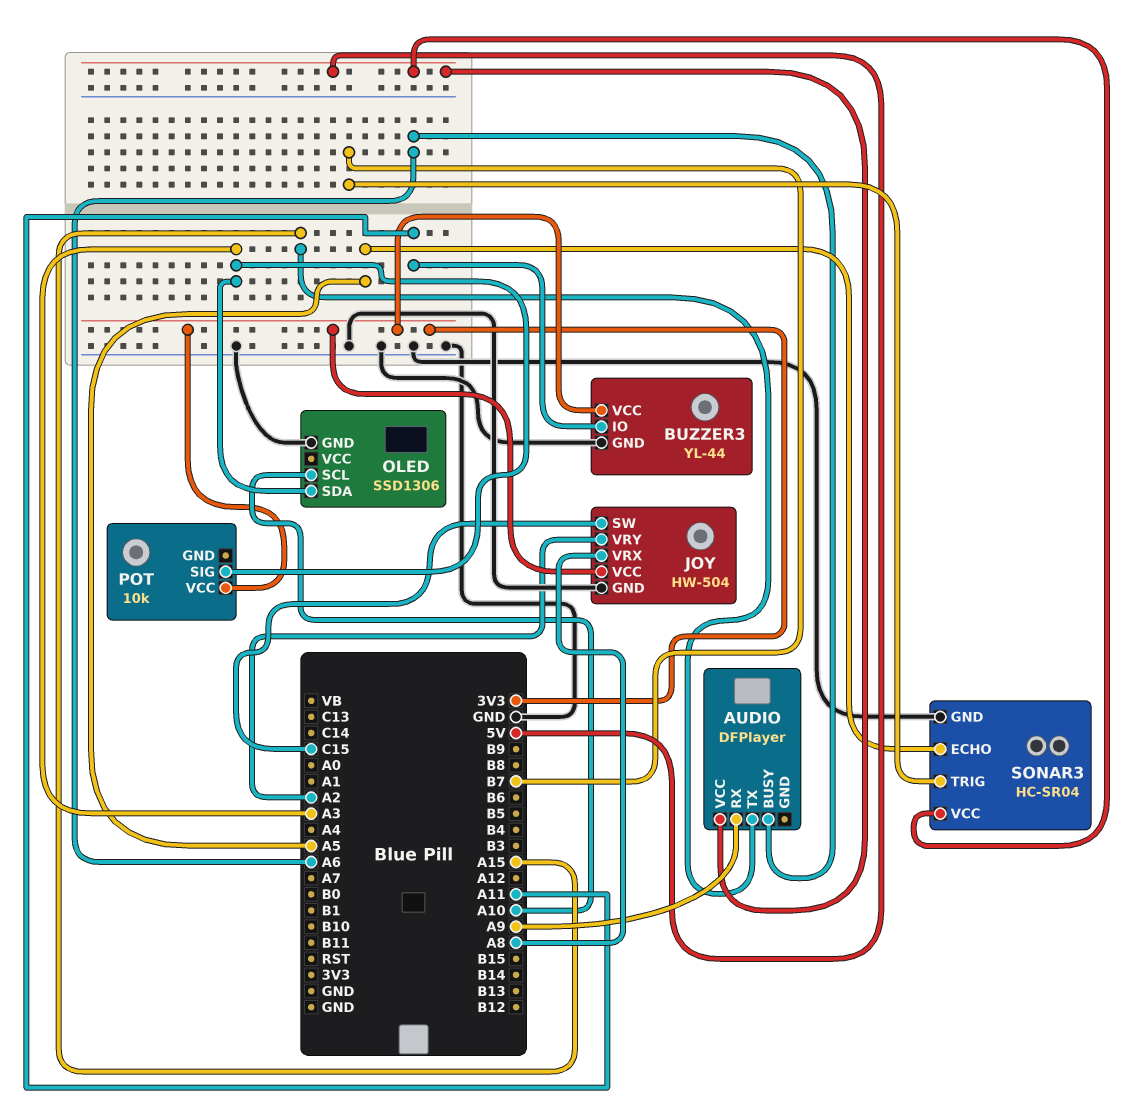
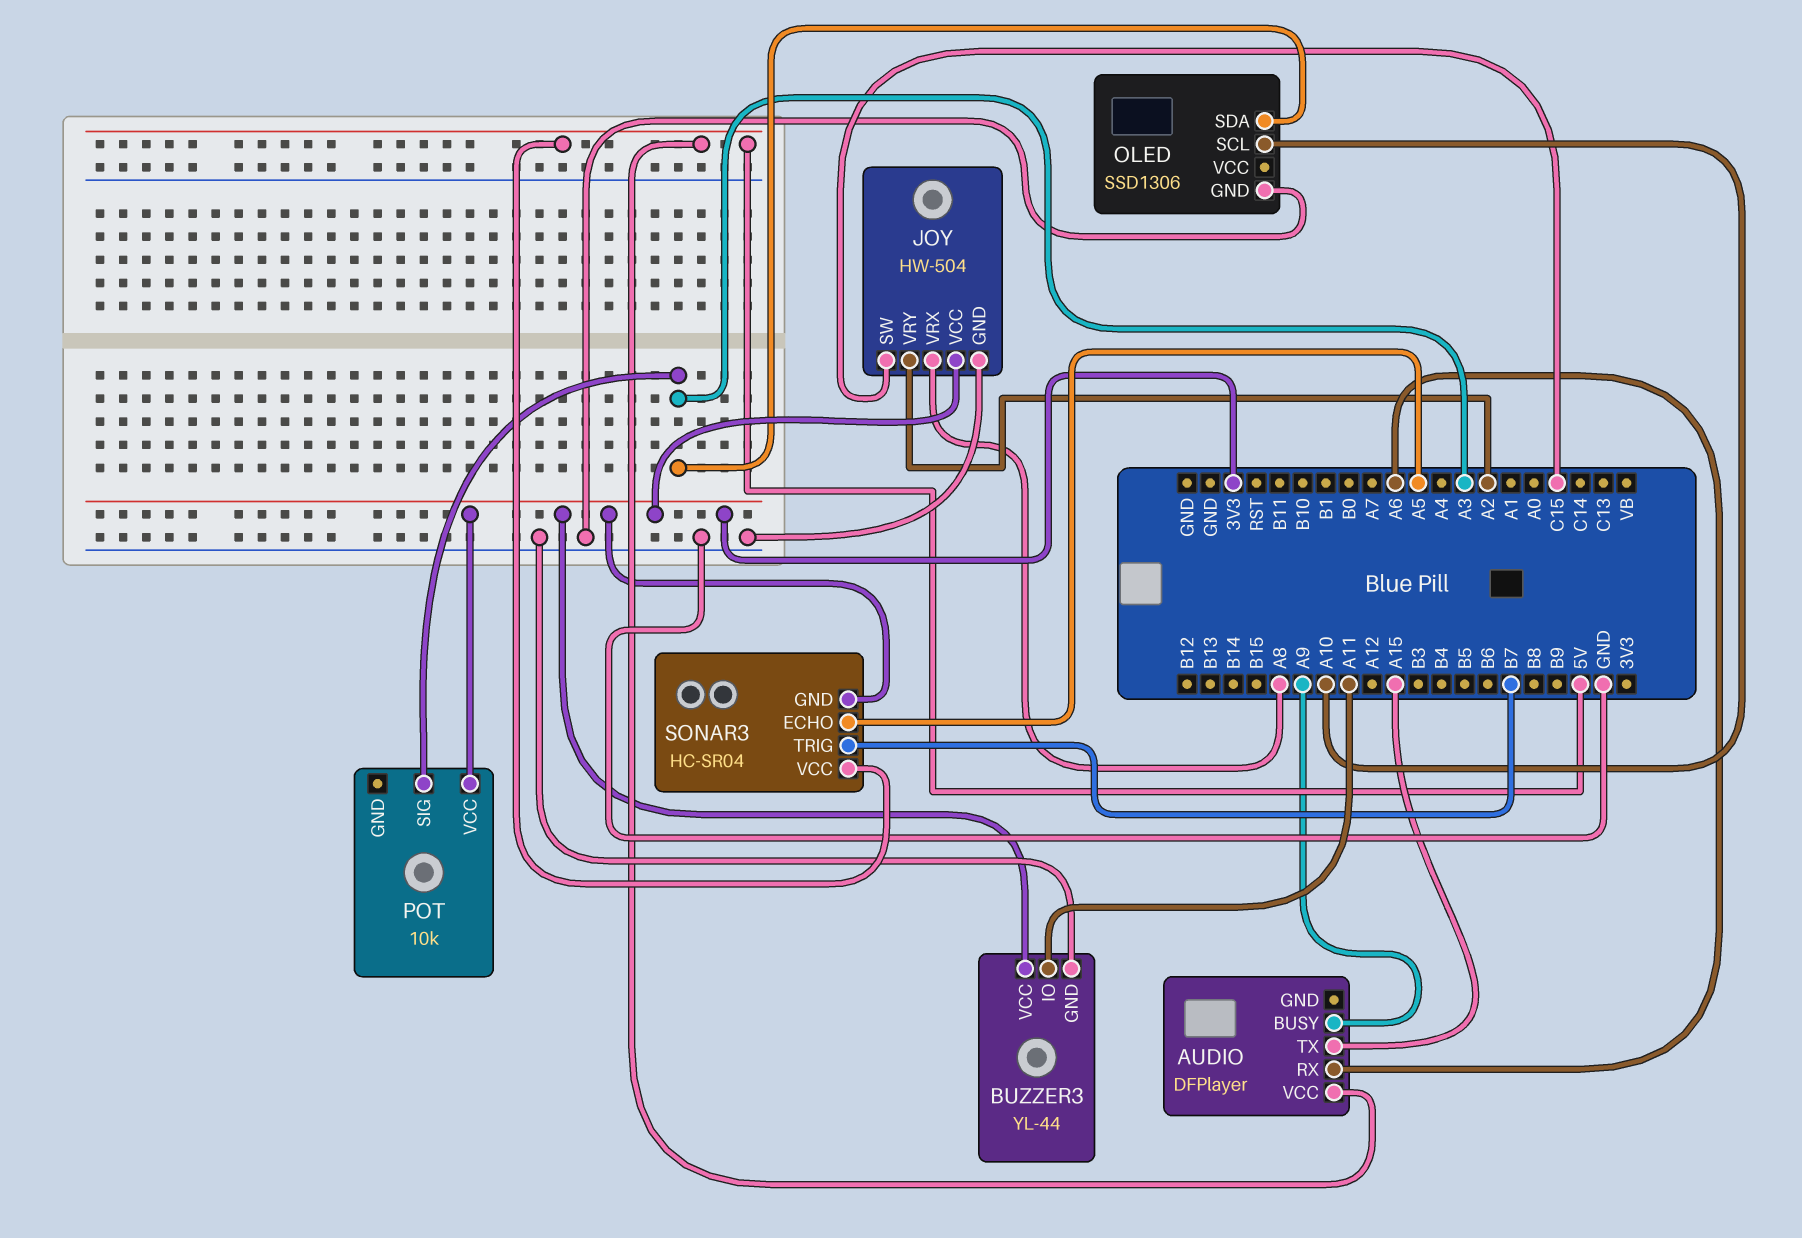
AUDIO pin BUSY: A6 -> A9
AUDIO pin RX: A9 -> A6
SONAR3 pin GND: GND -> 3V3

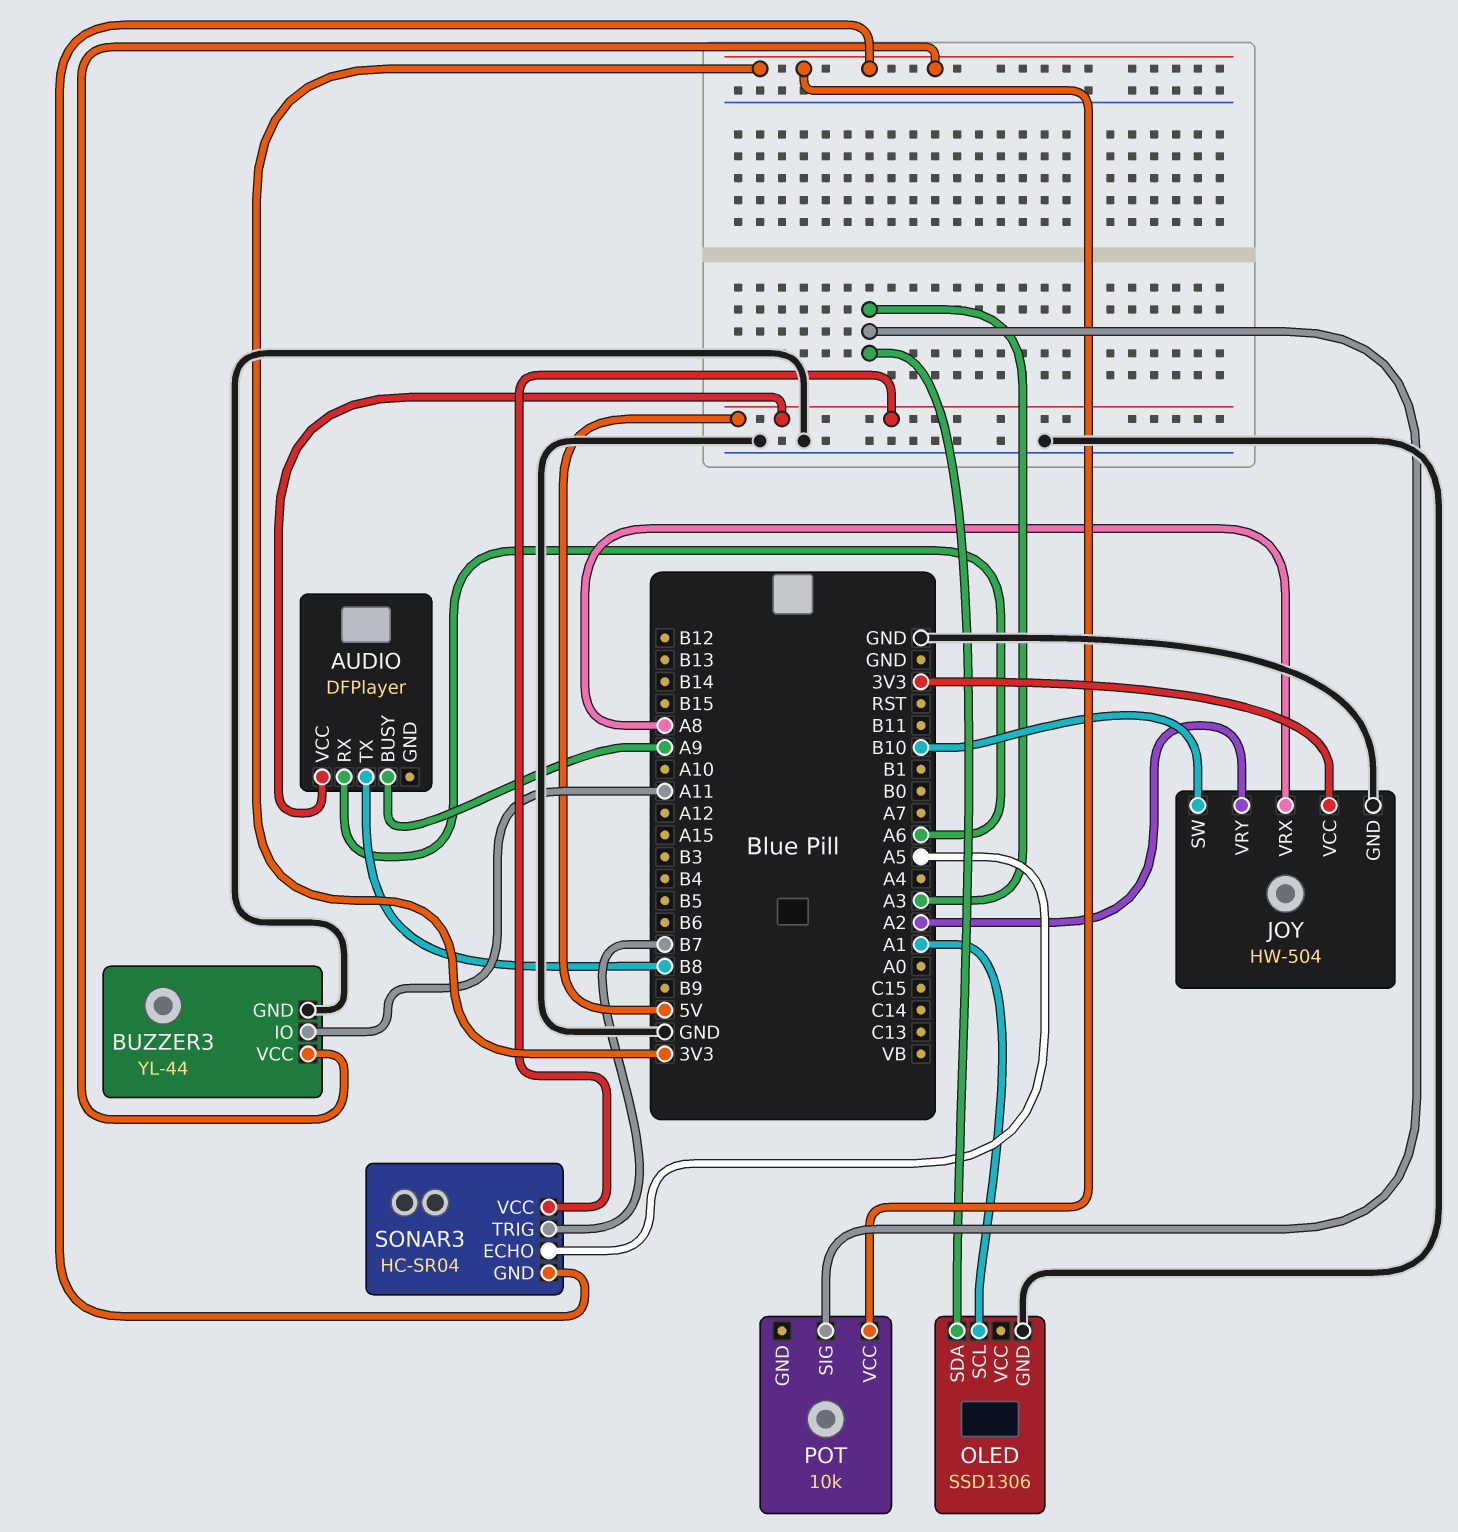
AUDIO pin TX: A15 -> B8
JOY pin SW: C15 -> B10
OLED pin SCL: A10 -> A1

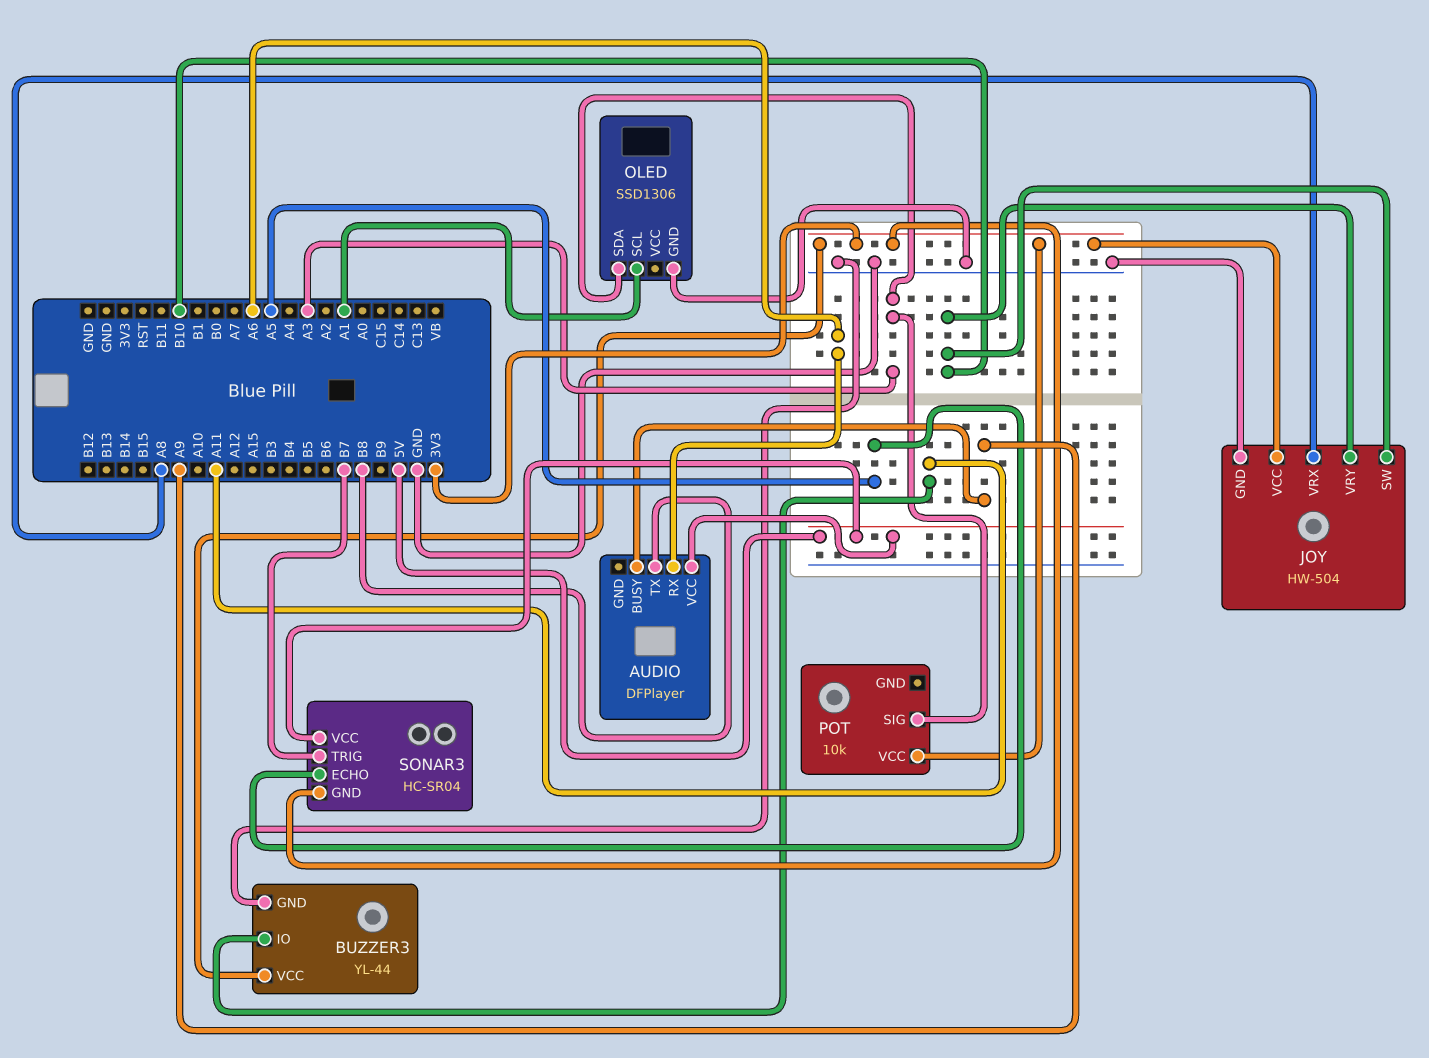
JOY pin VRY: A2 -> B10

